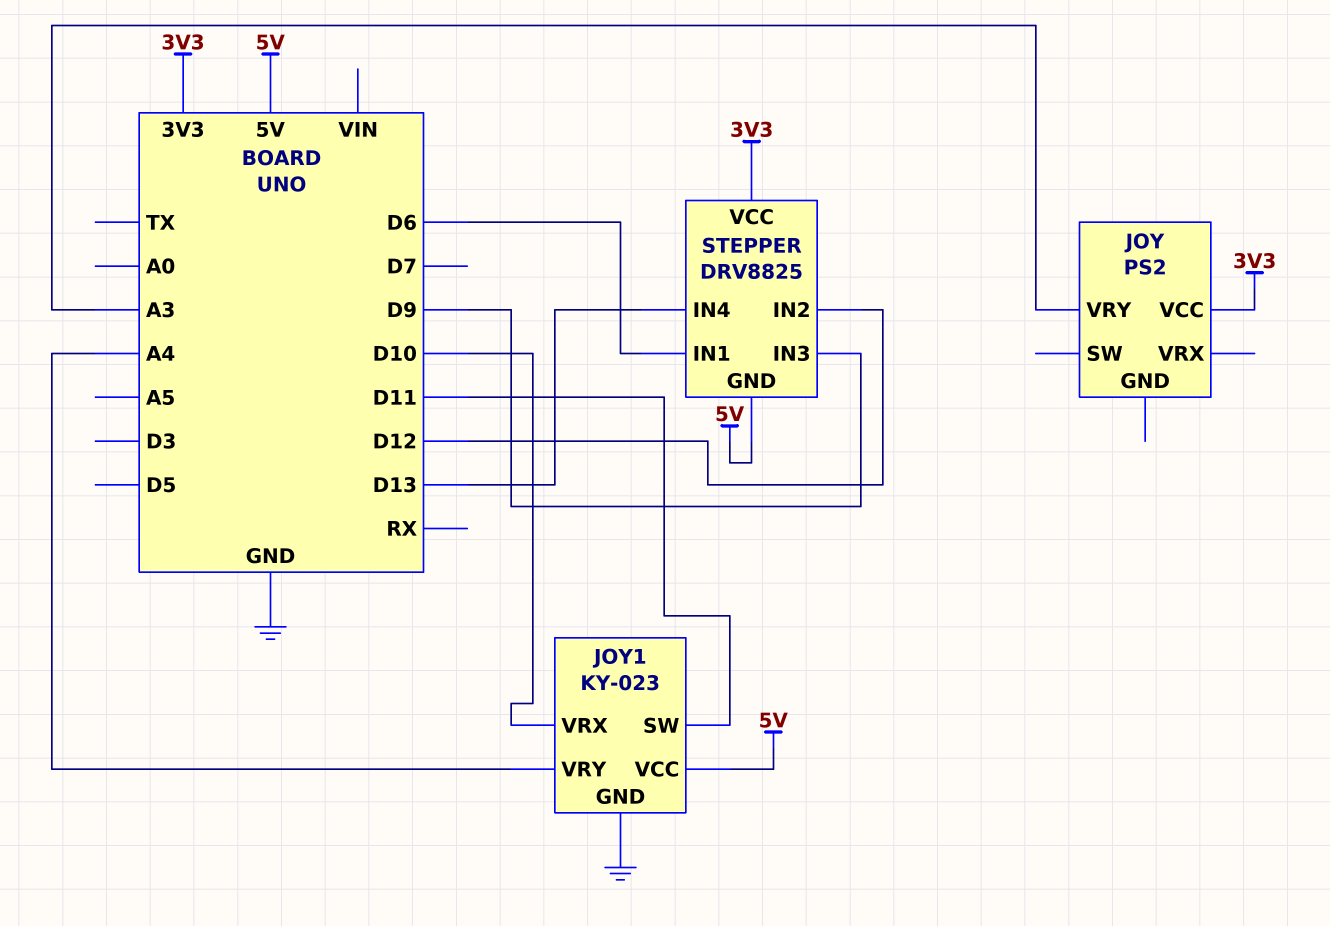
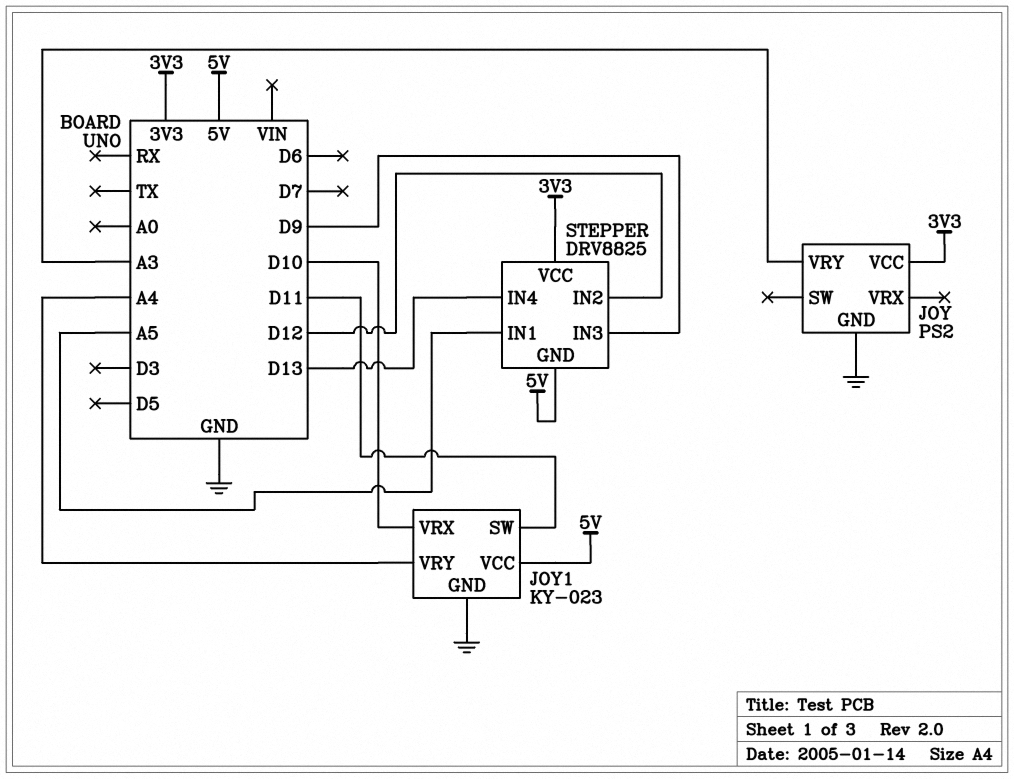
JOY pin GND: none -> GND
STEPPER pin IN1: D6 -> A5

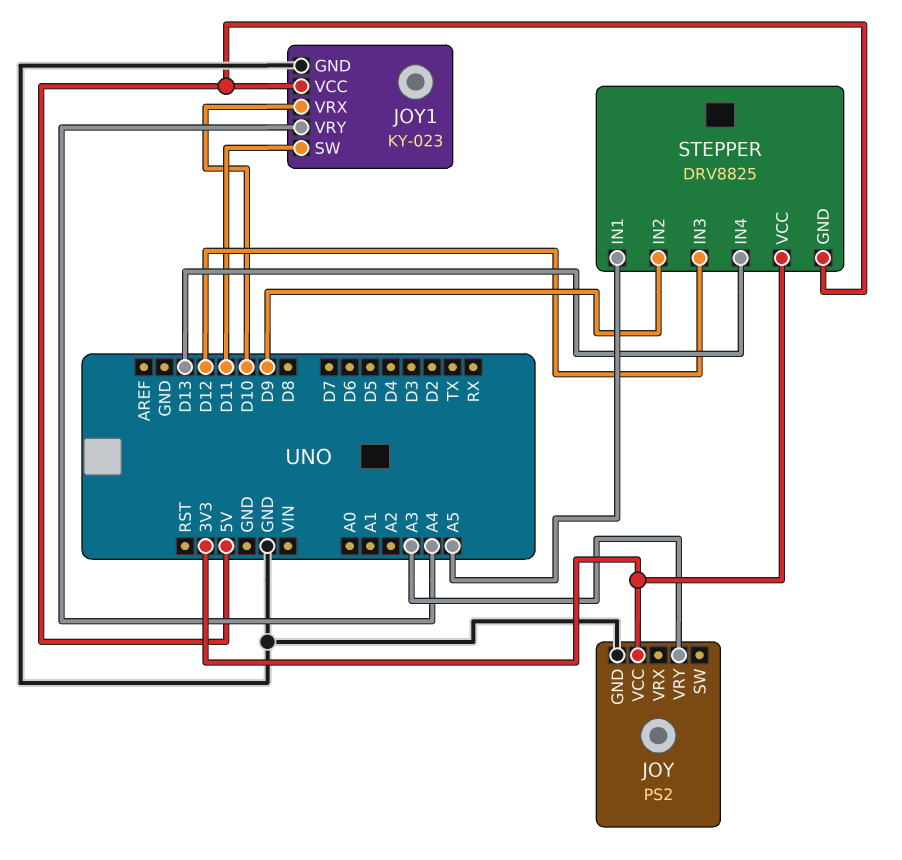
STEPPER pin IN2: D12 -> D9
STEPPER pin IN3: D9 -> D12

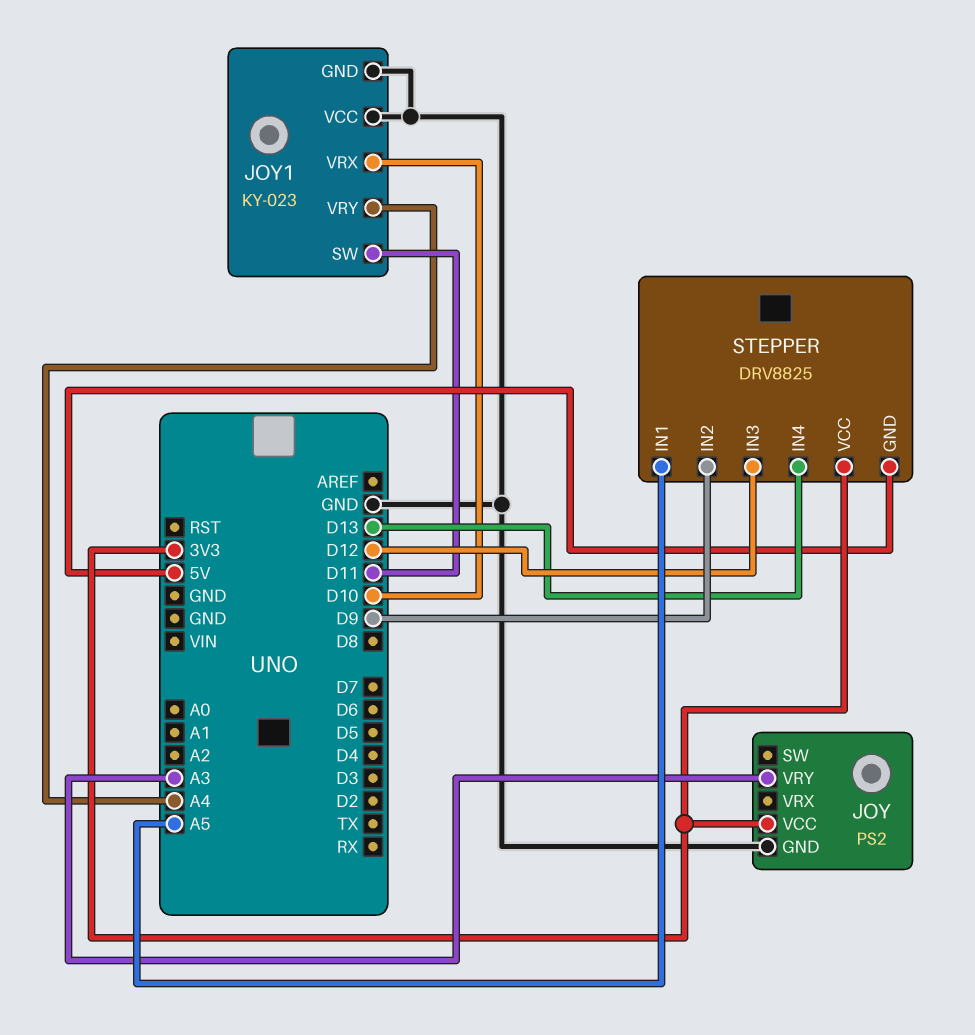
JOY1 pin VCC: 5V -> GND

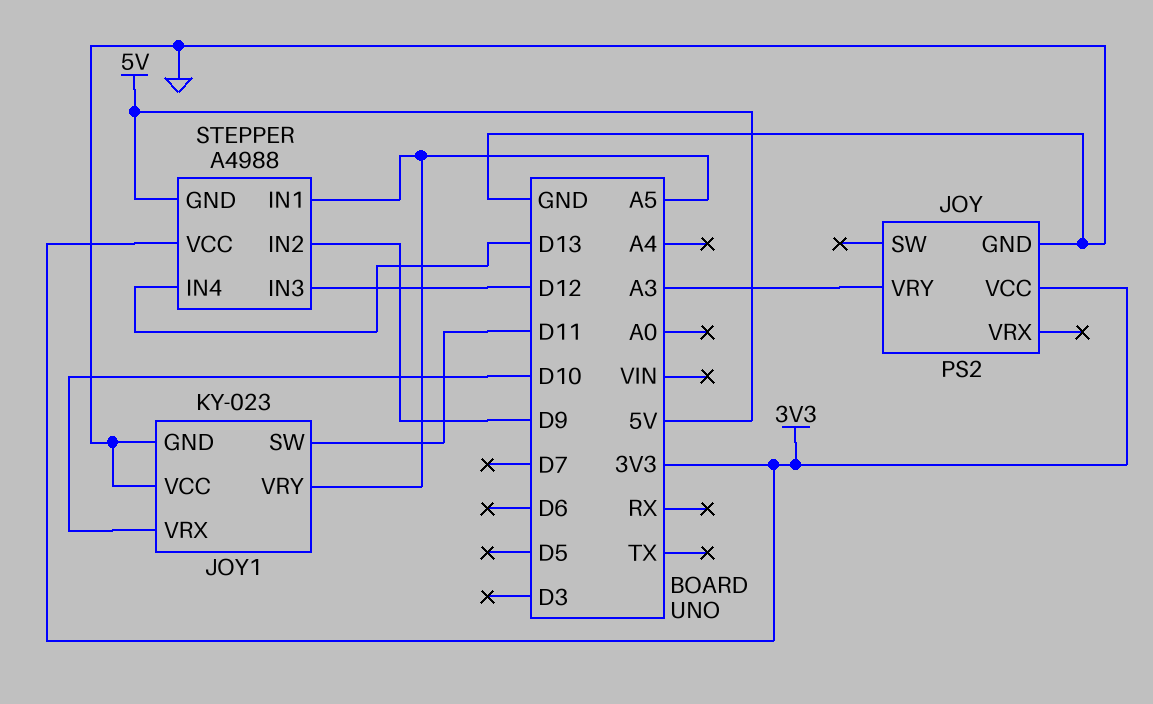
JOY1 pin VRY: A4 -> A5
STEPPER: DRV8825 -> A4988

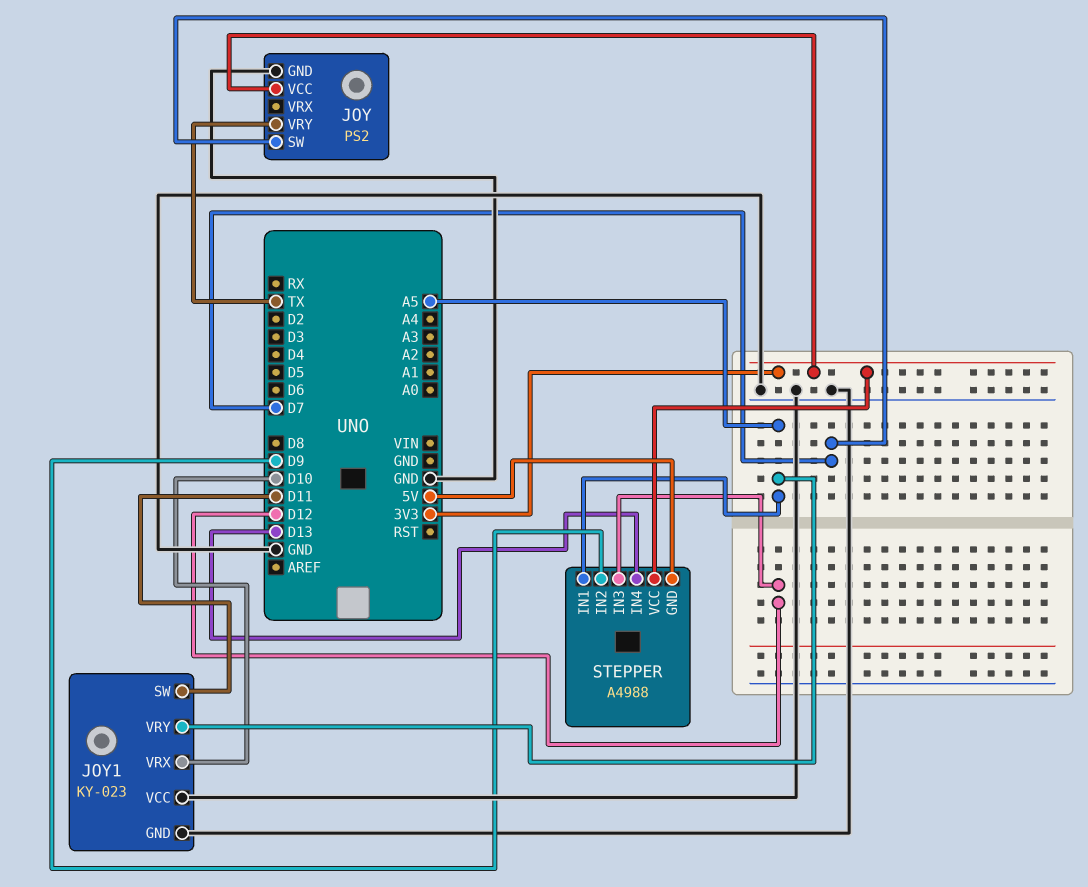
JOY pin SW: none -> D7
JOY pin VRY: A3 -> TX

